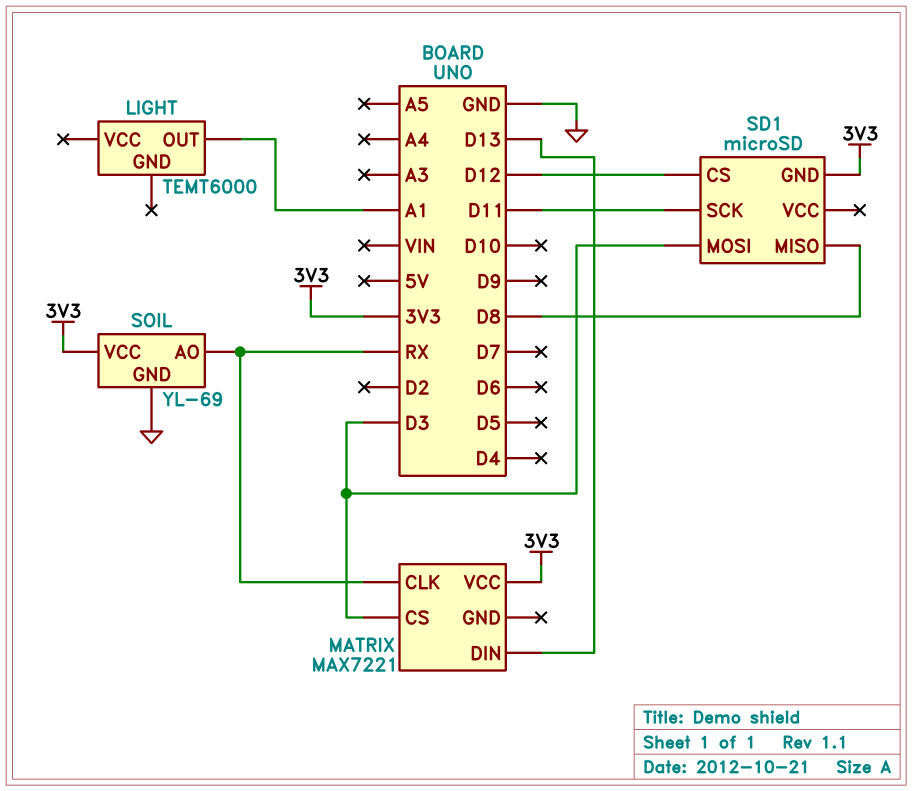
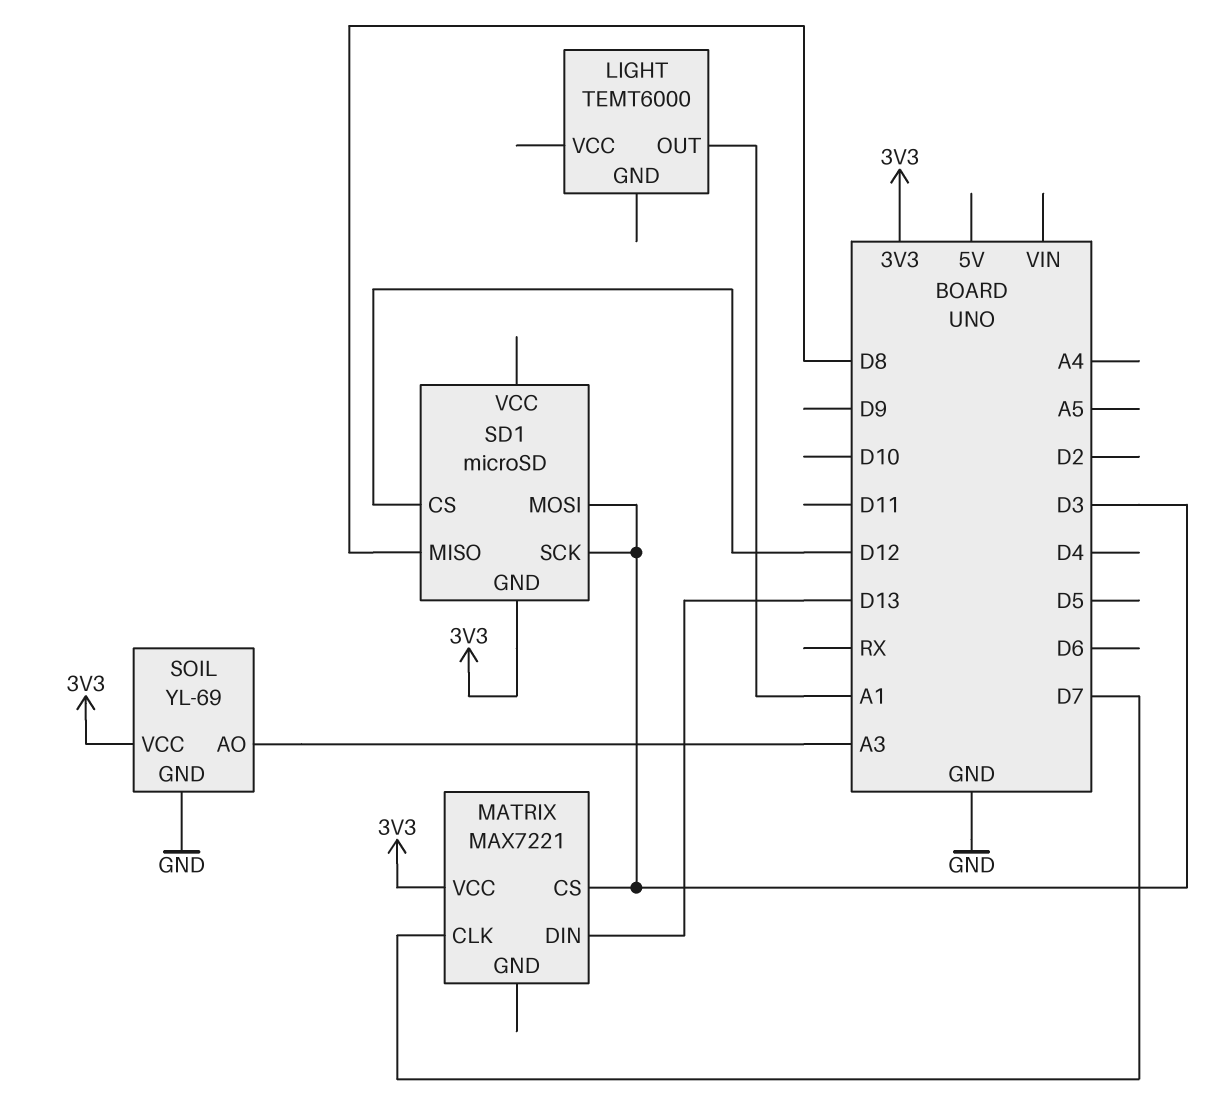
MATRIX pin CLK: RX -> D7
SD1 pin SCK: D11 -> D3
SOIL pin AO: RX -> A3

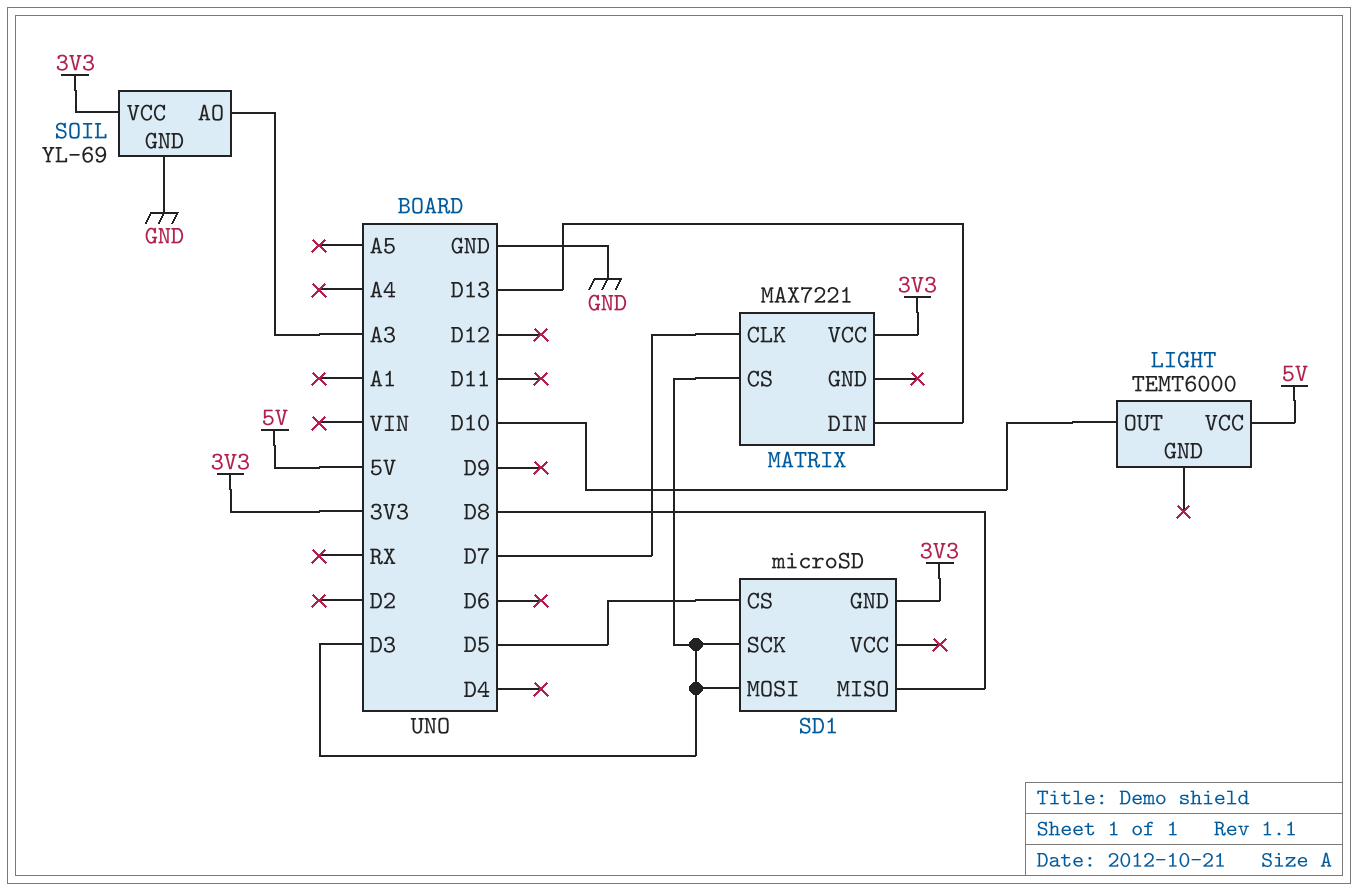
LIGHT pin OUT: A1 -> D10
LIGHT pin VCC: none -> 5V
SD1 pin CS: D12 -> D5

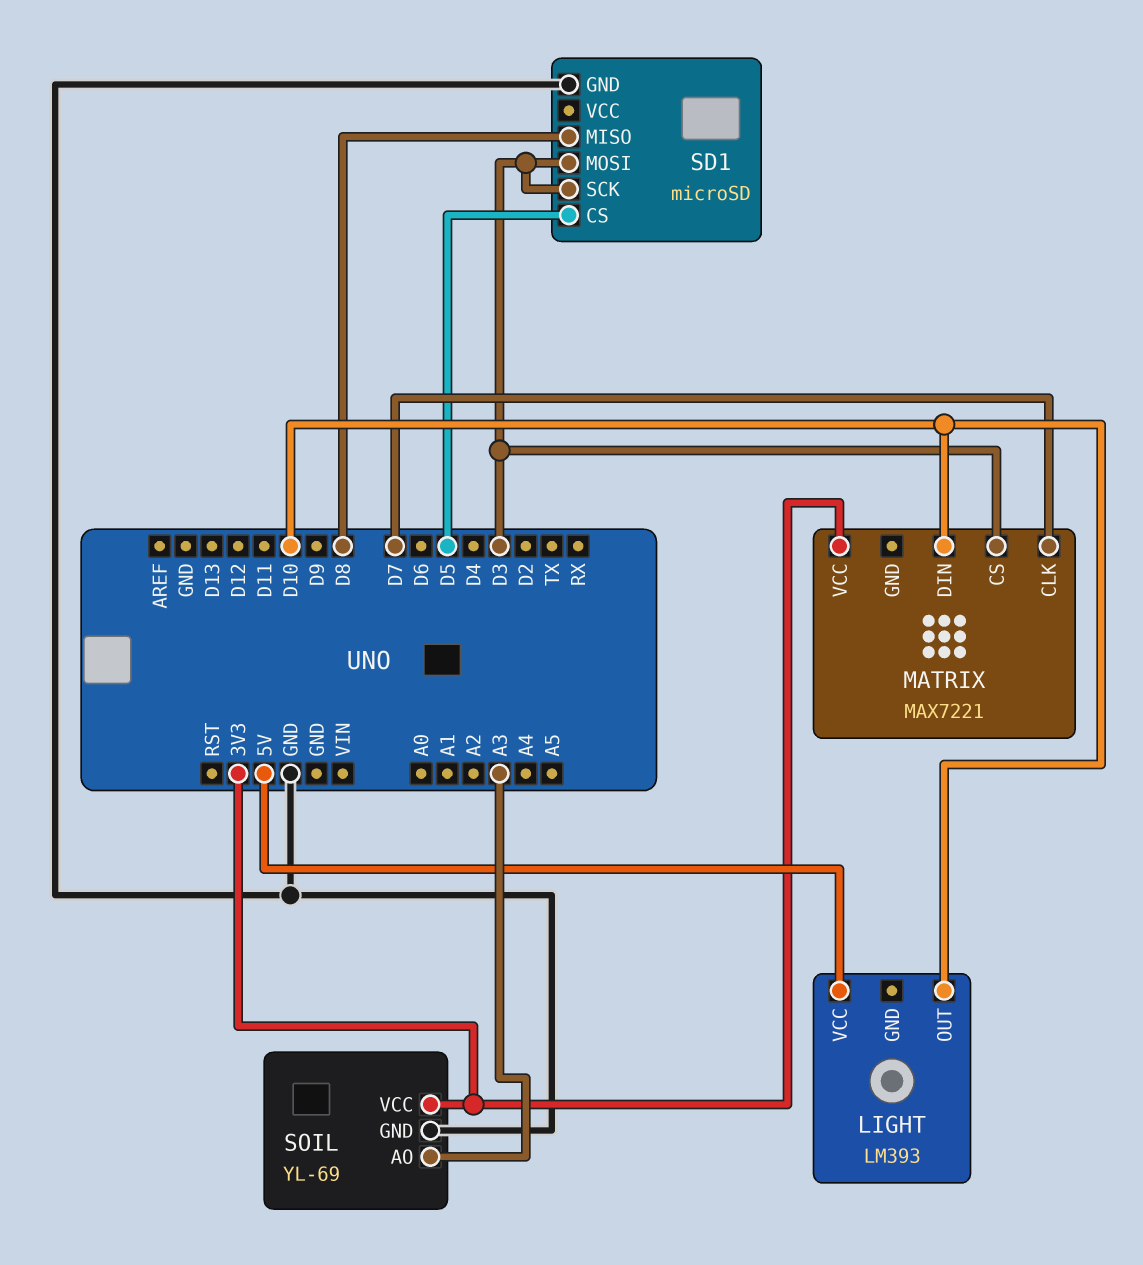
LIGHT: TEMT6000 -> LM393
MATRIX pin DIN: D13 -> D10
SD1 pin GND: 3V3 -> GND

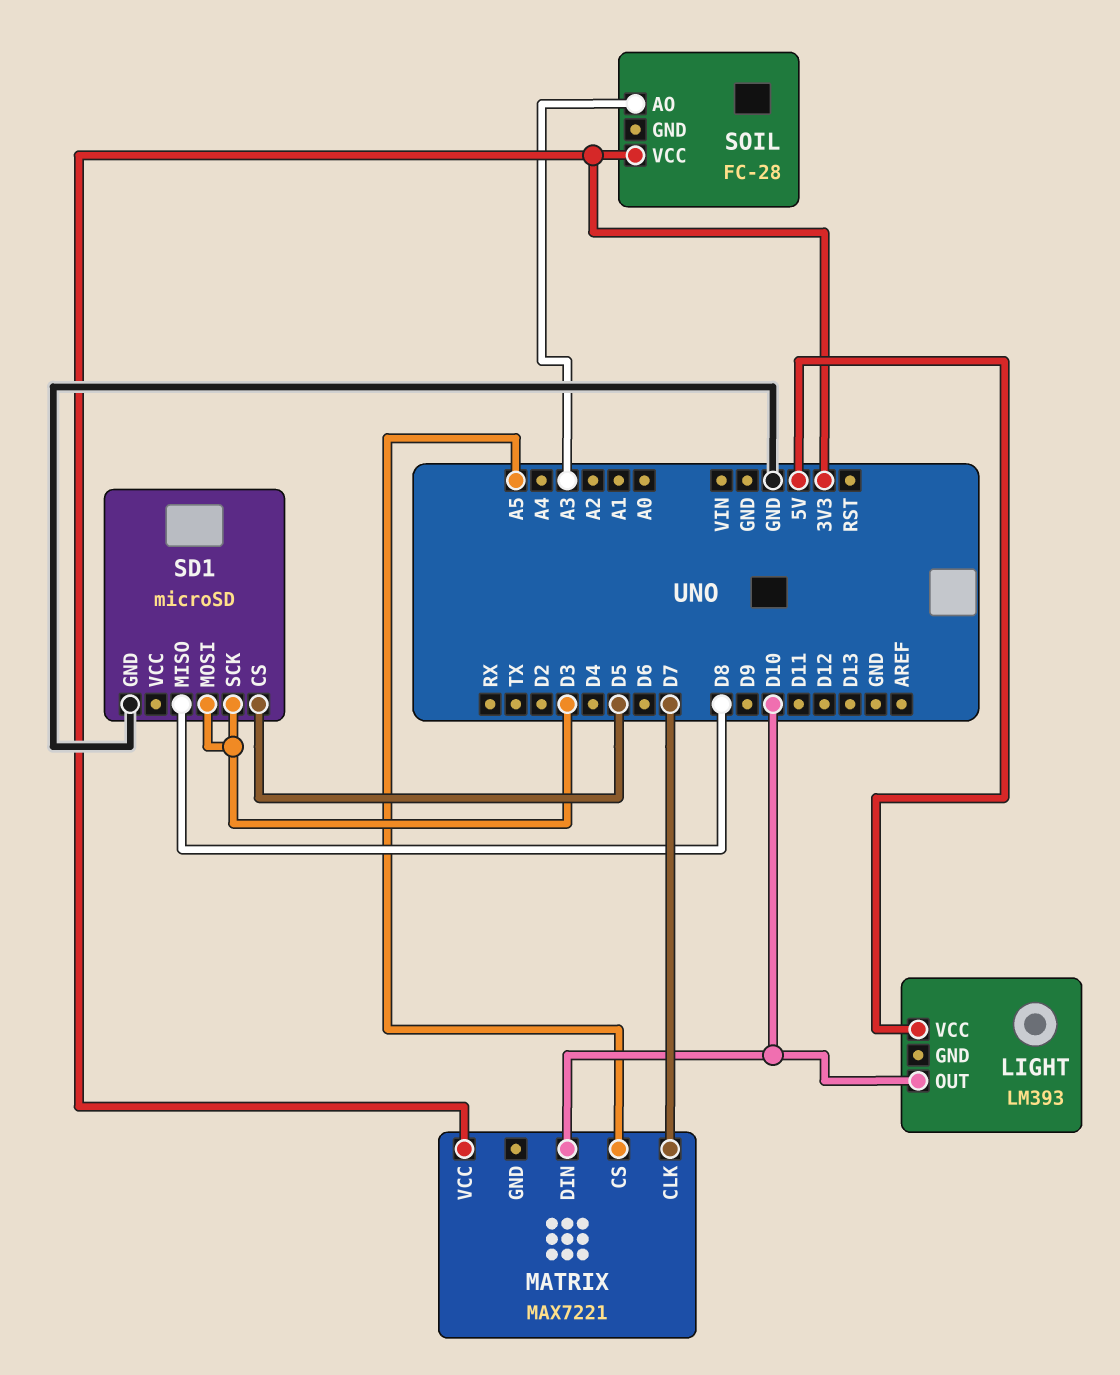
MATRIX pin CS: D3 -> A5
SOIL: YL-69 -> FC-28
SOIL pin GND: GND -> none

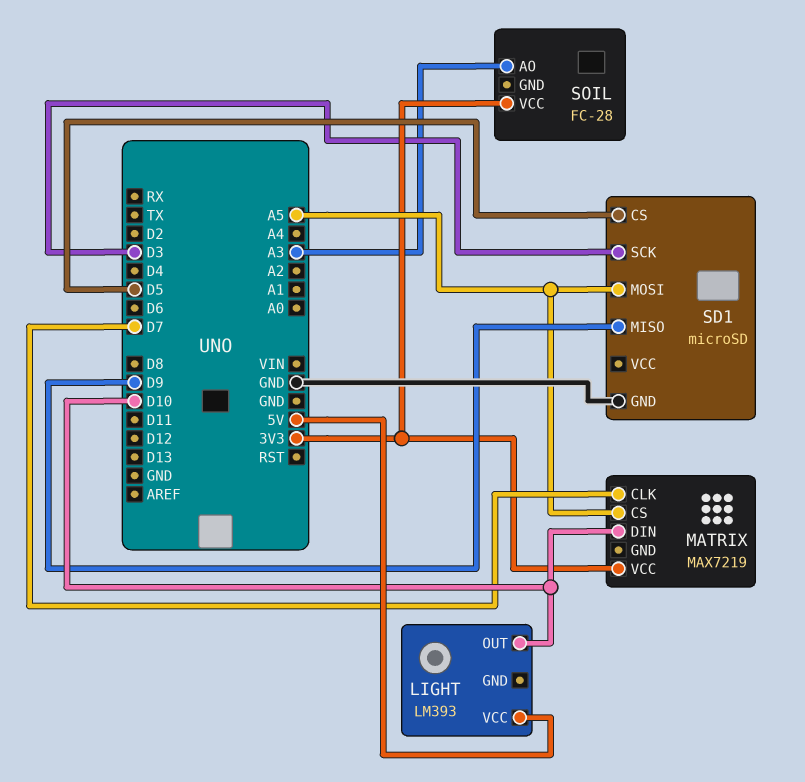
MATRIX: MAX7221 -> MAX7219
SD1 pin MISO: D8 -> D9
SD1 pin MOSI: D3 -> A5

